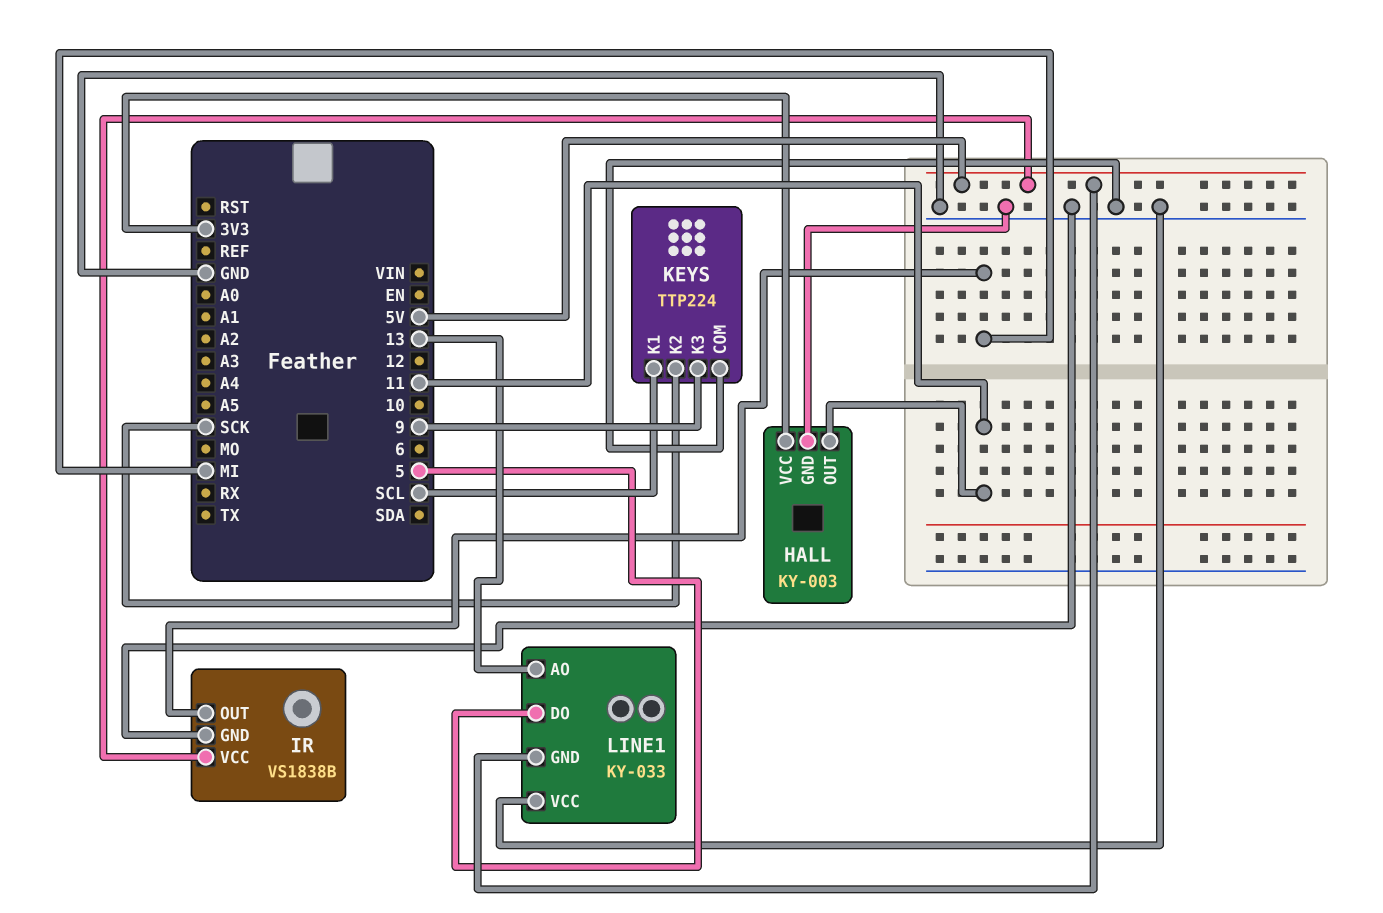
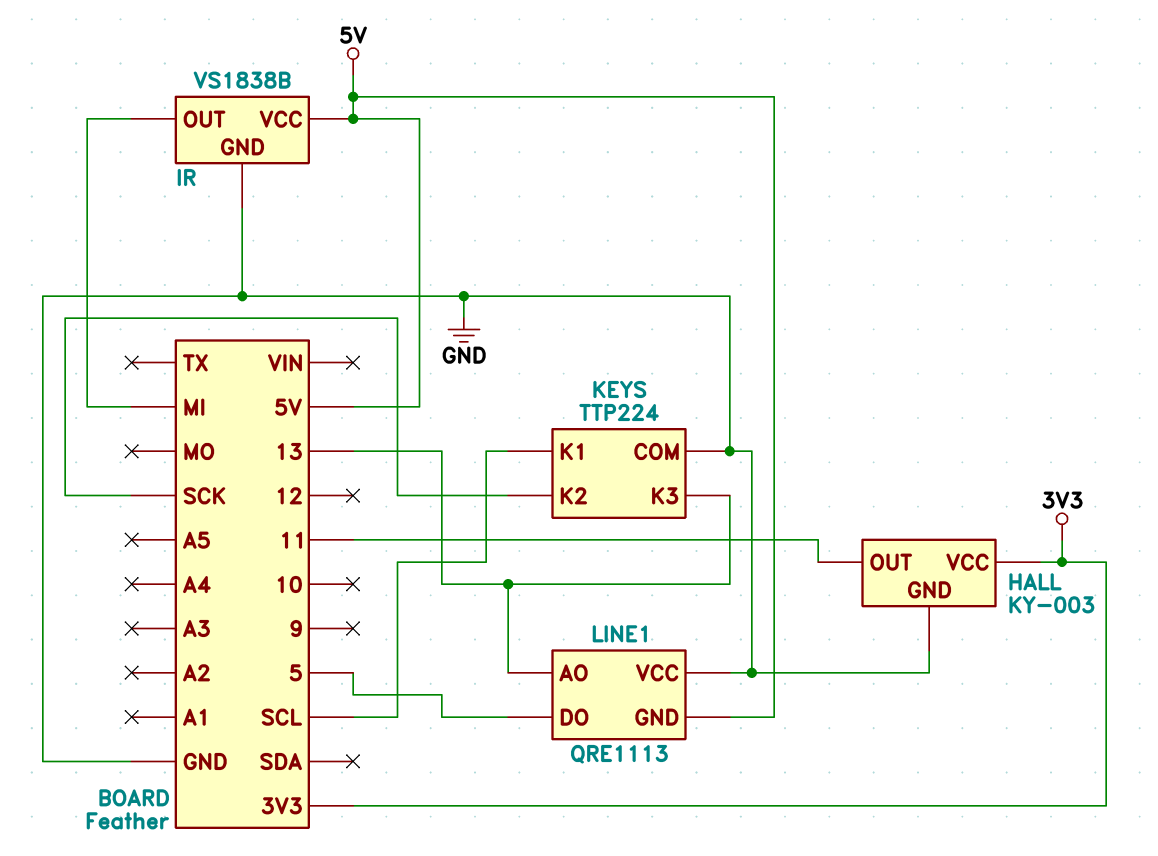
KEYS pin K3: 9 -> 13
LINE1: KY-033 -> QRE1113

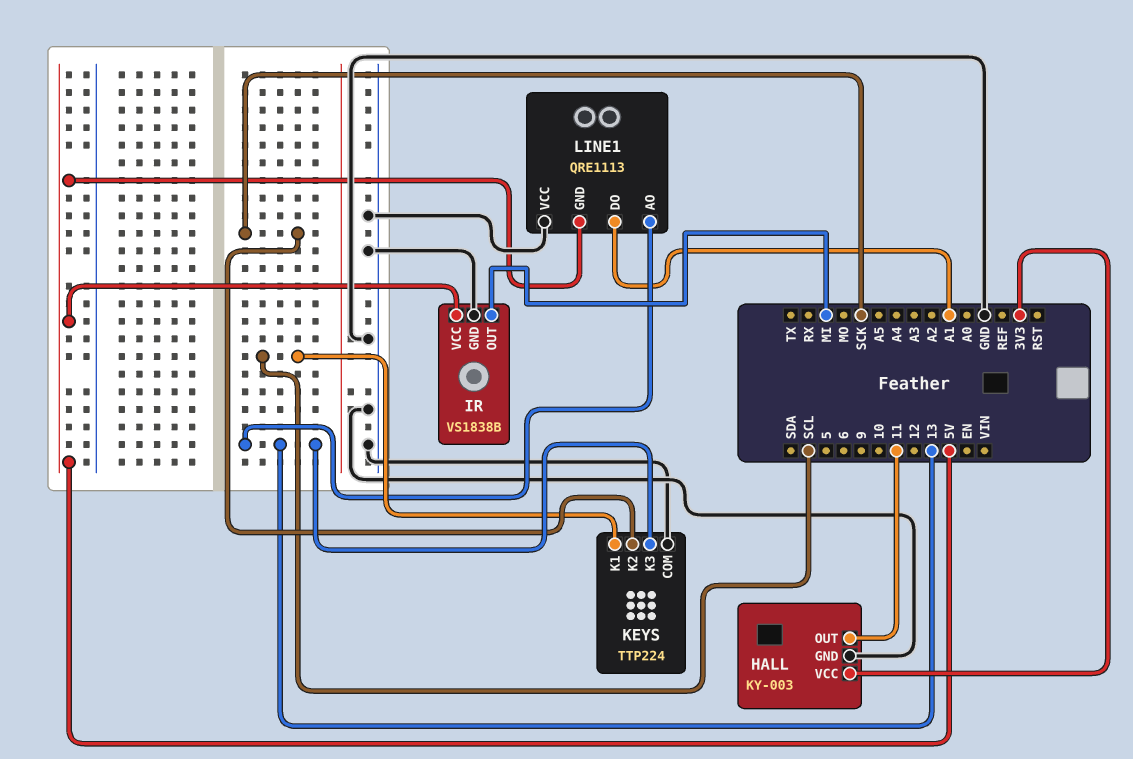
LINE1 pin DO: 5 -> A1

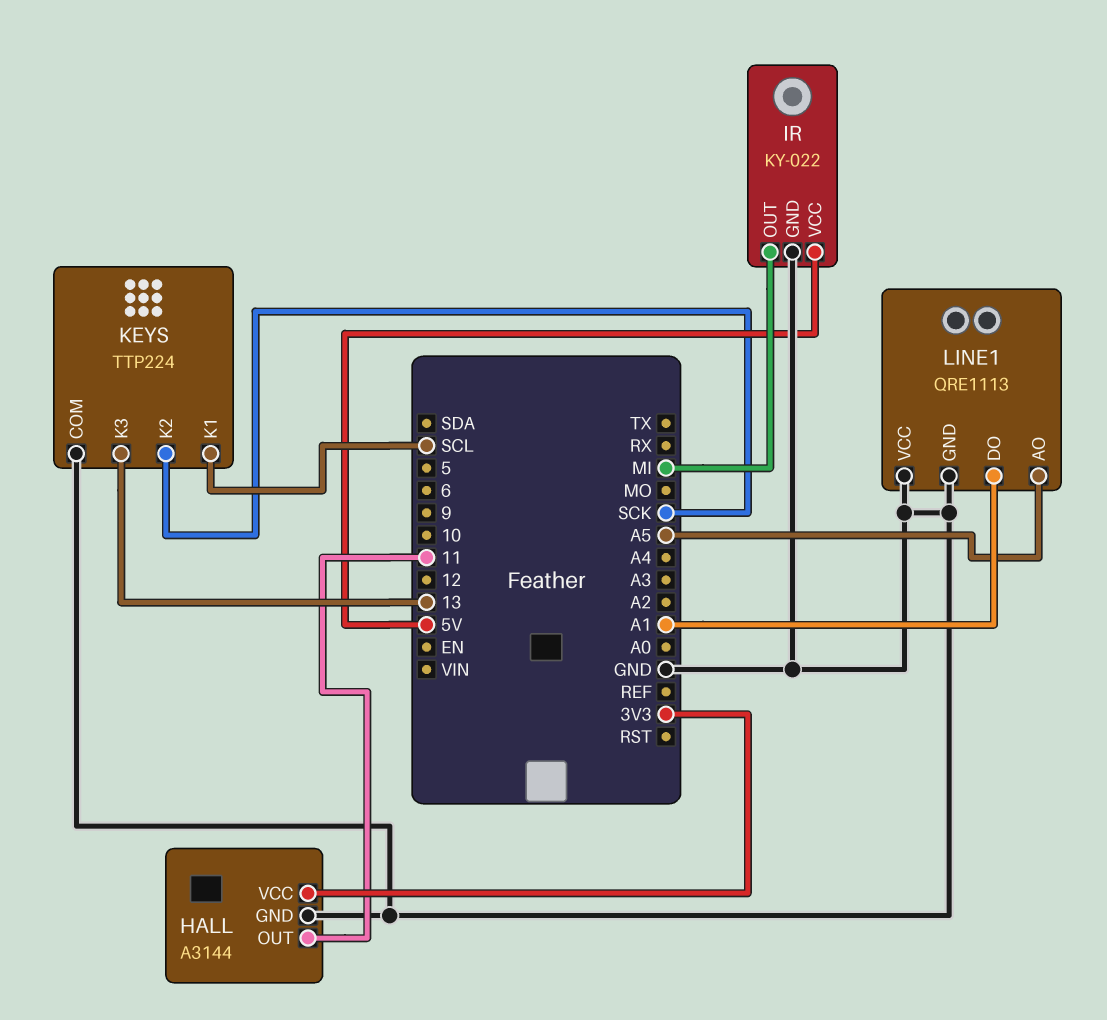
HALL: KY-003 -> A3144
IR: VS1838B -> KY-022
LINE1 pin AO: 13 -> A5
LINE1 pin GND: 5V -> GND

